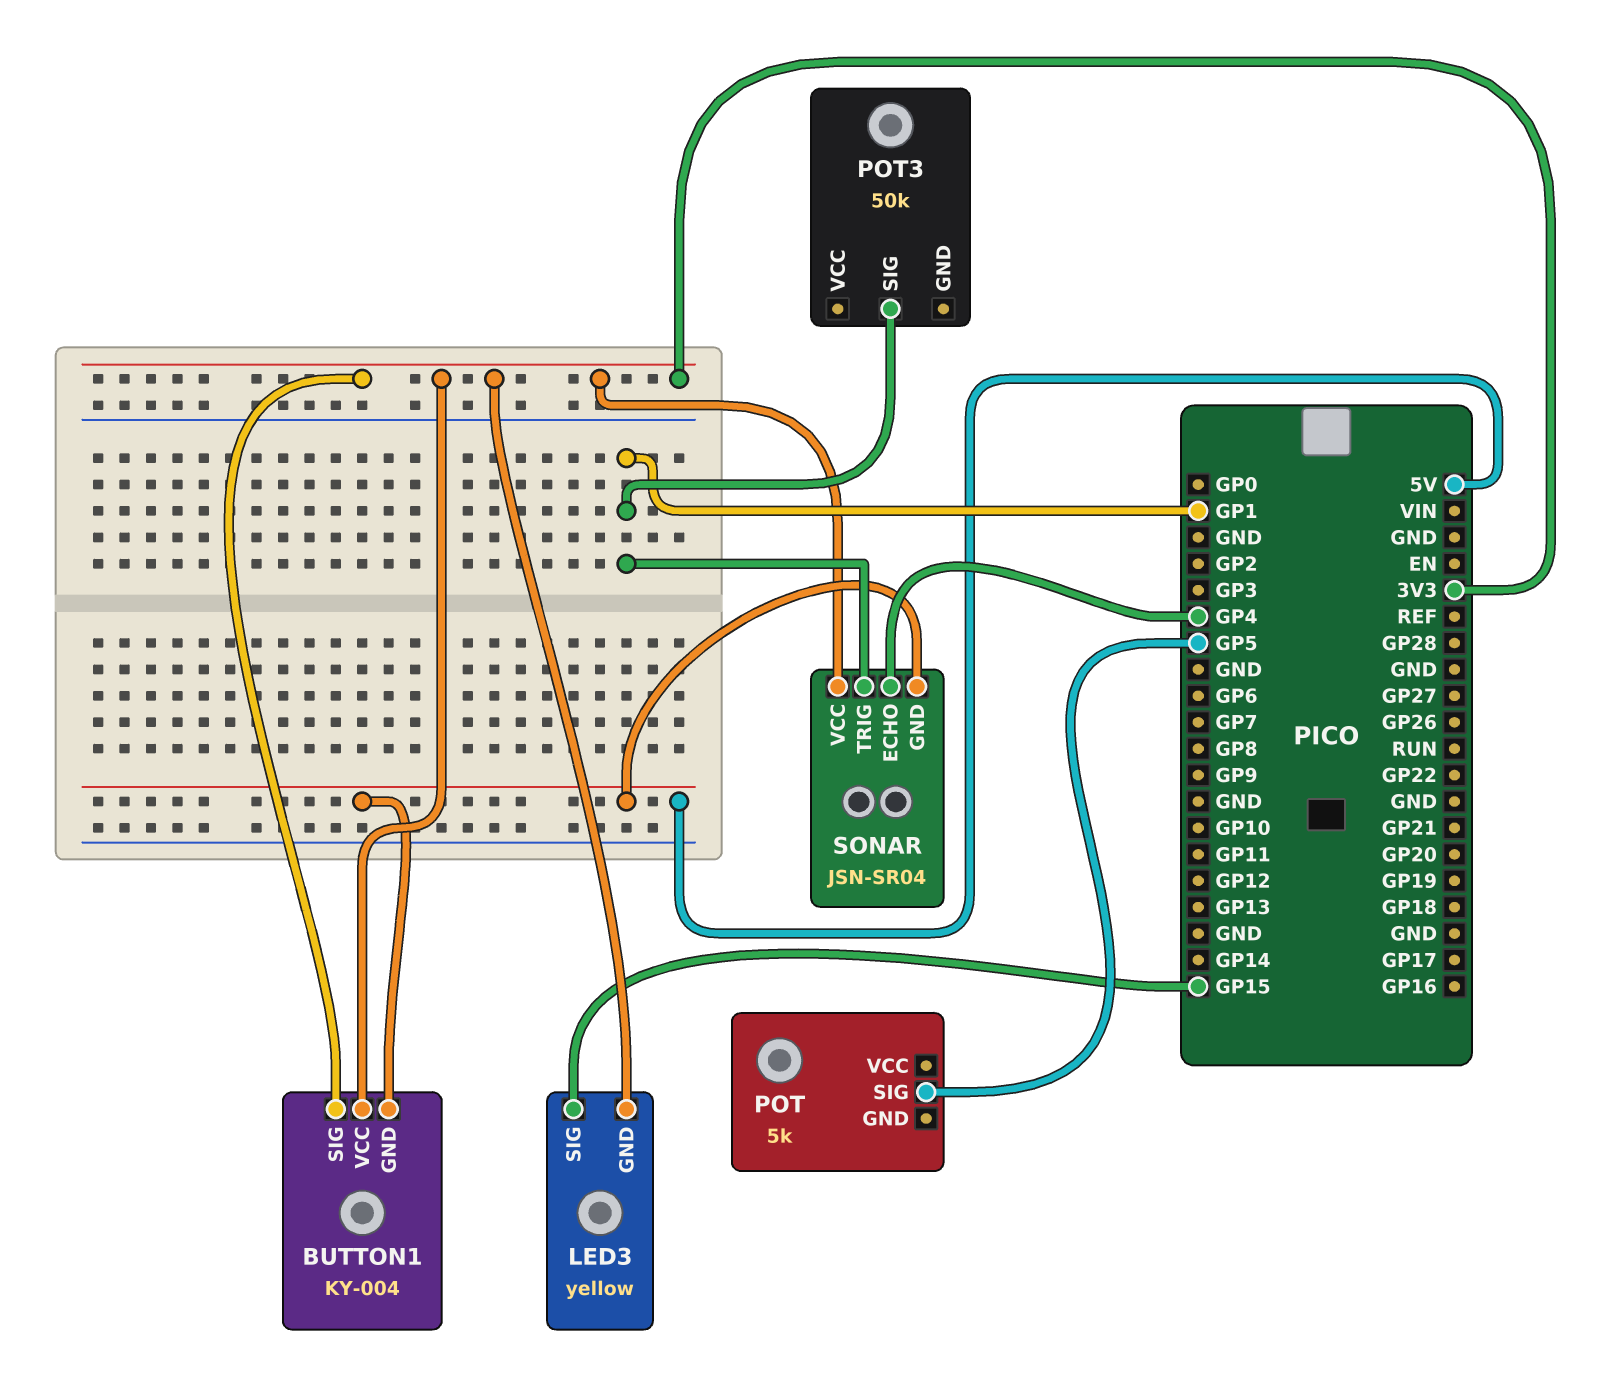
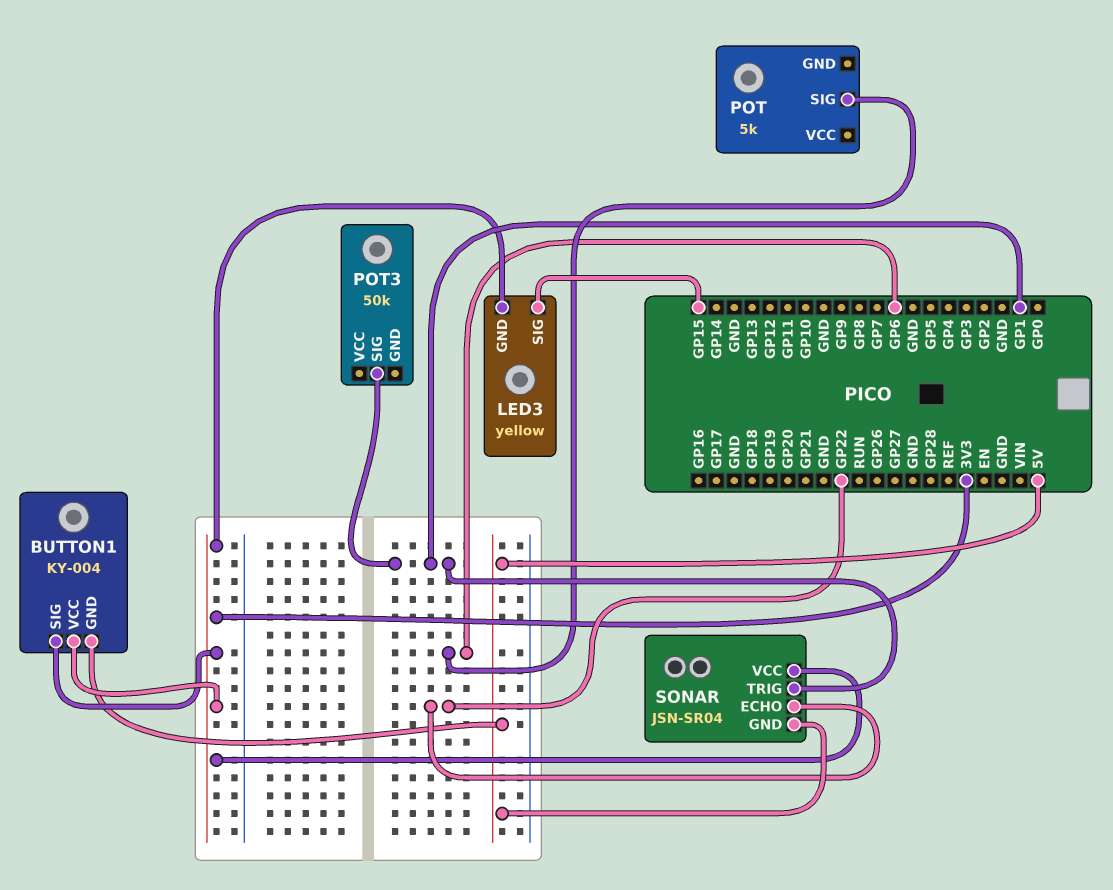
POT pin SIG: GP5 -> GP6
SONAR pin ECHO: GP4 -> GP22

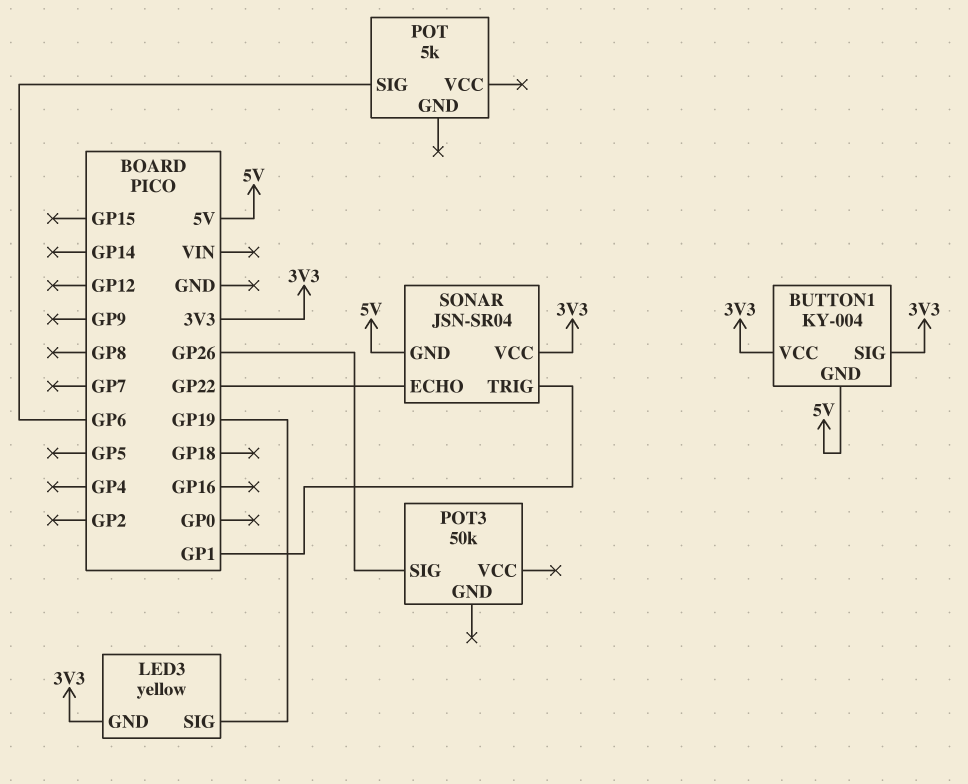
LED3 pin SIG: GP15 -> GP19
POT3 pin SIG: GP1 -> GP26

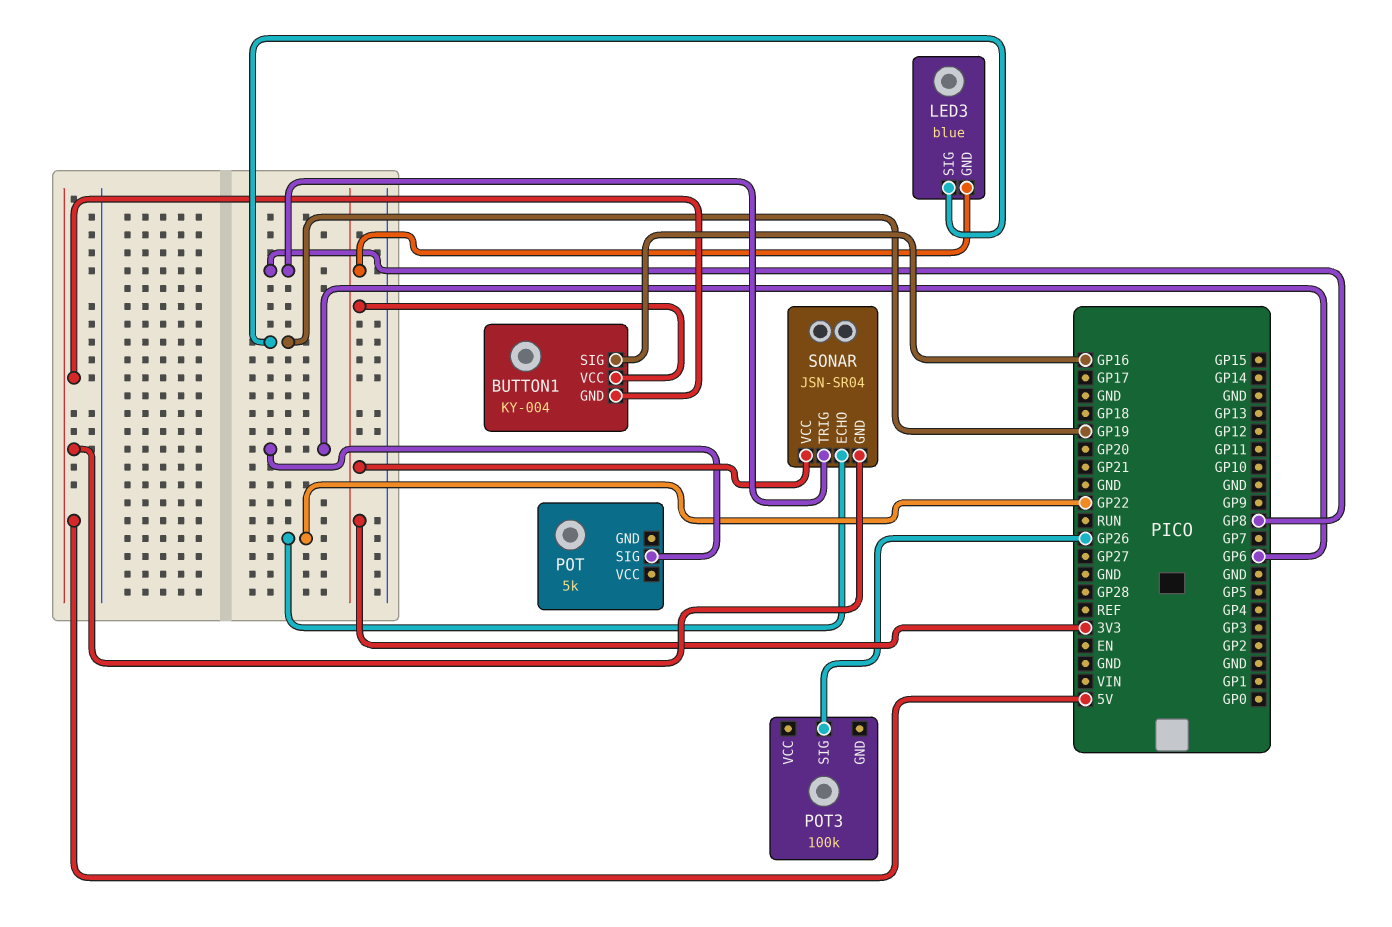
BUTTON1 pin SIG: 3V3 -> GP16
LED3: yellow -> blue
POT3: 50k -> 100k
SONAR pin TRIG: GP1 -> GP8

